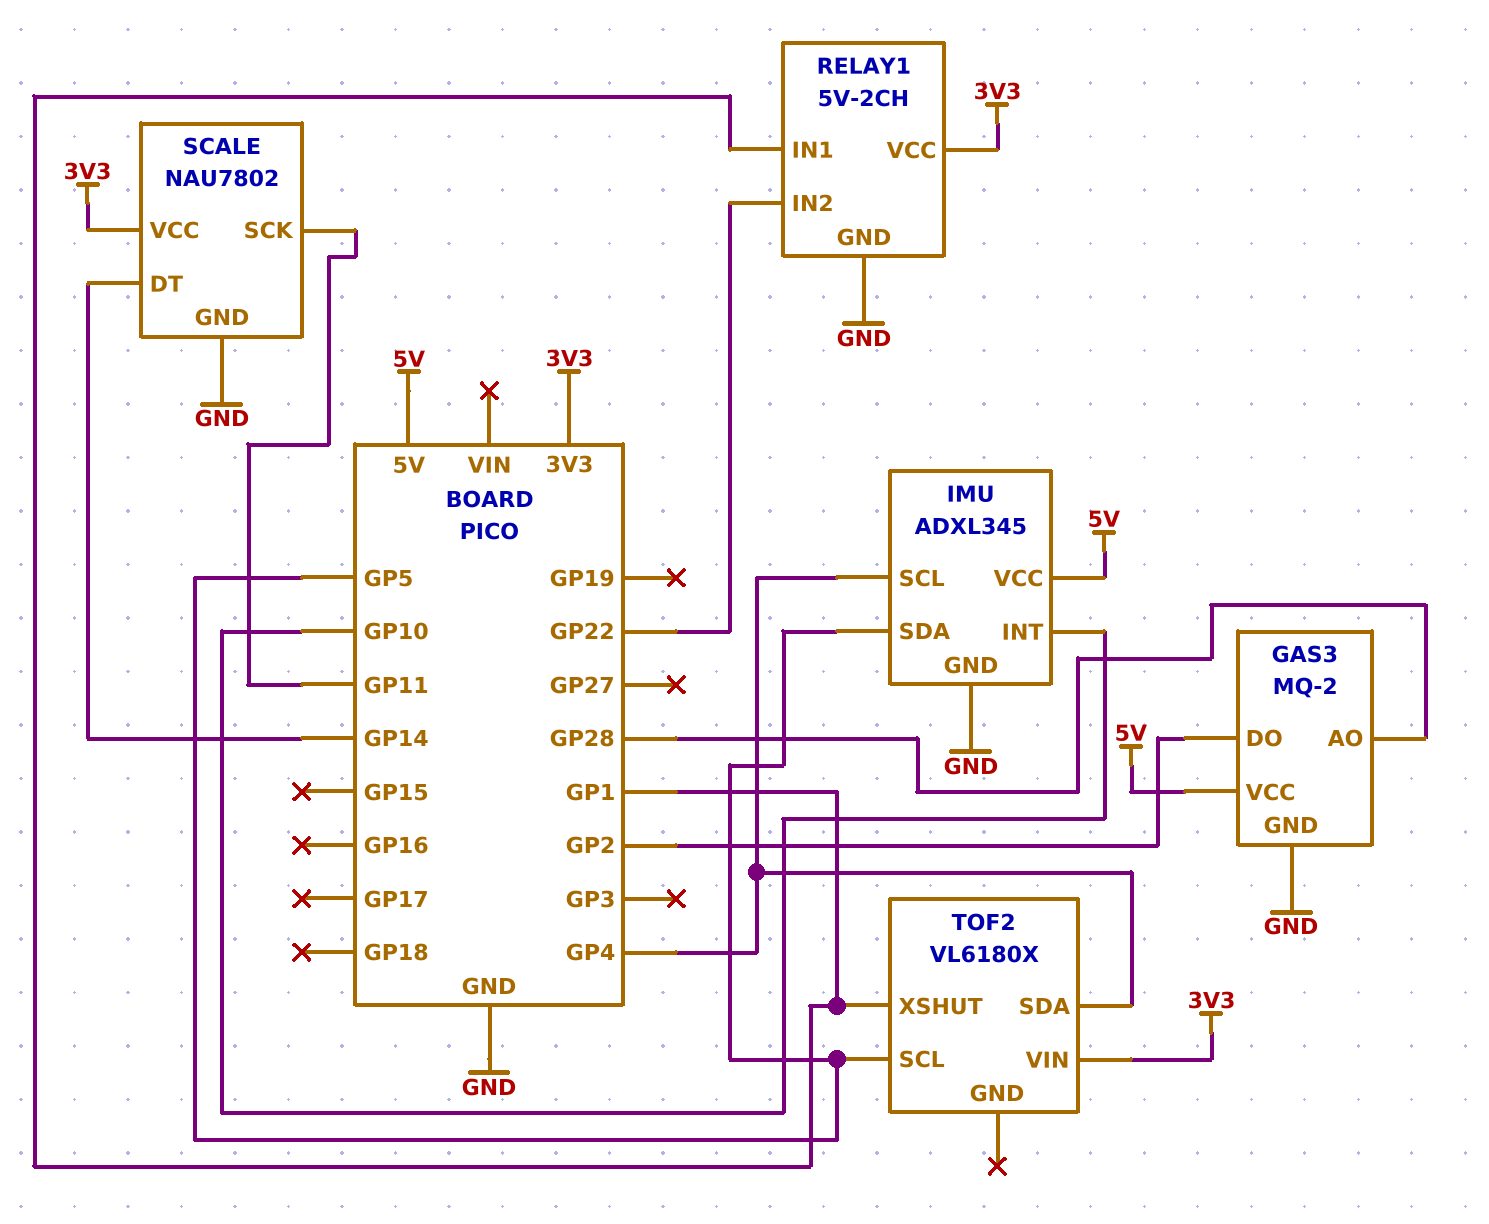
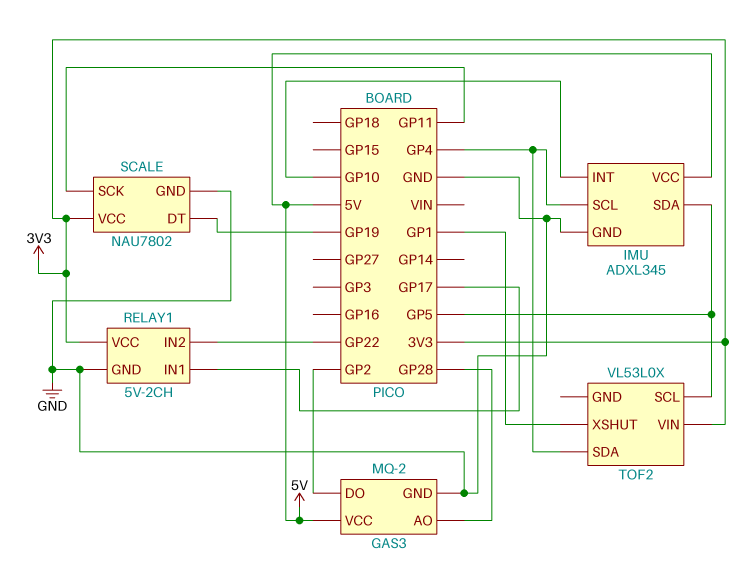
RELAY1 pin IN1: GP1 -> GP17
SCALE pin DT: GP14 -> GP19
TOF2: VL6180X -> VL53L0X

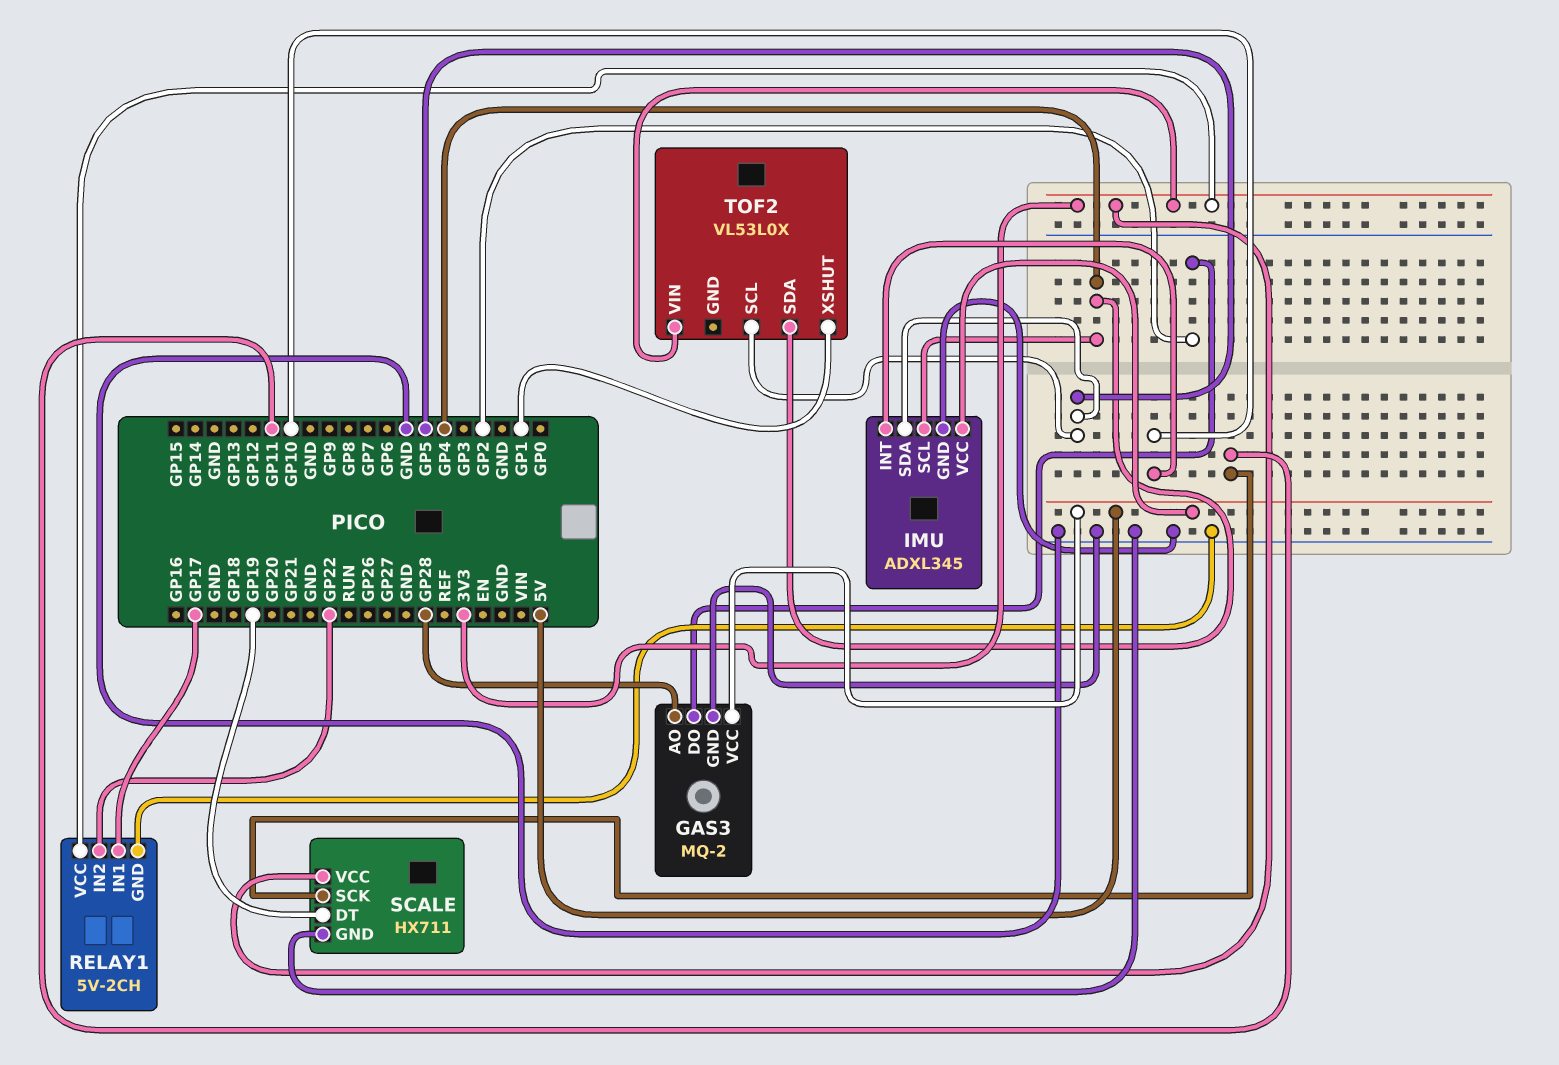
SCALE: NAU7802 -> HX711

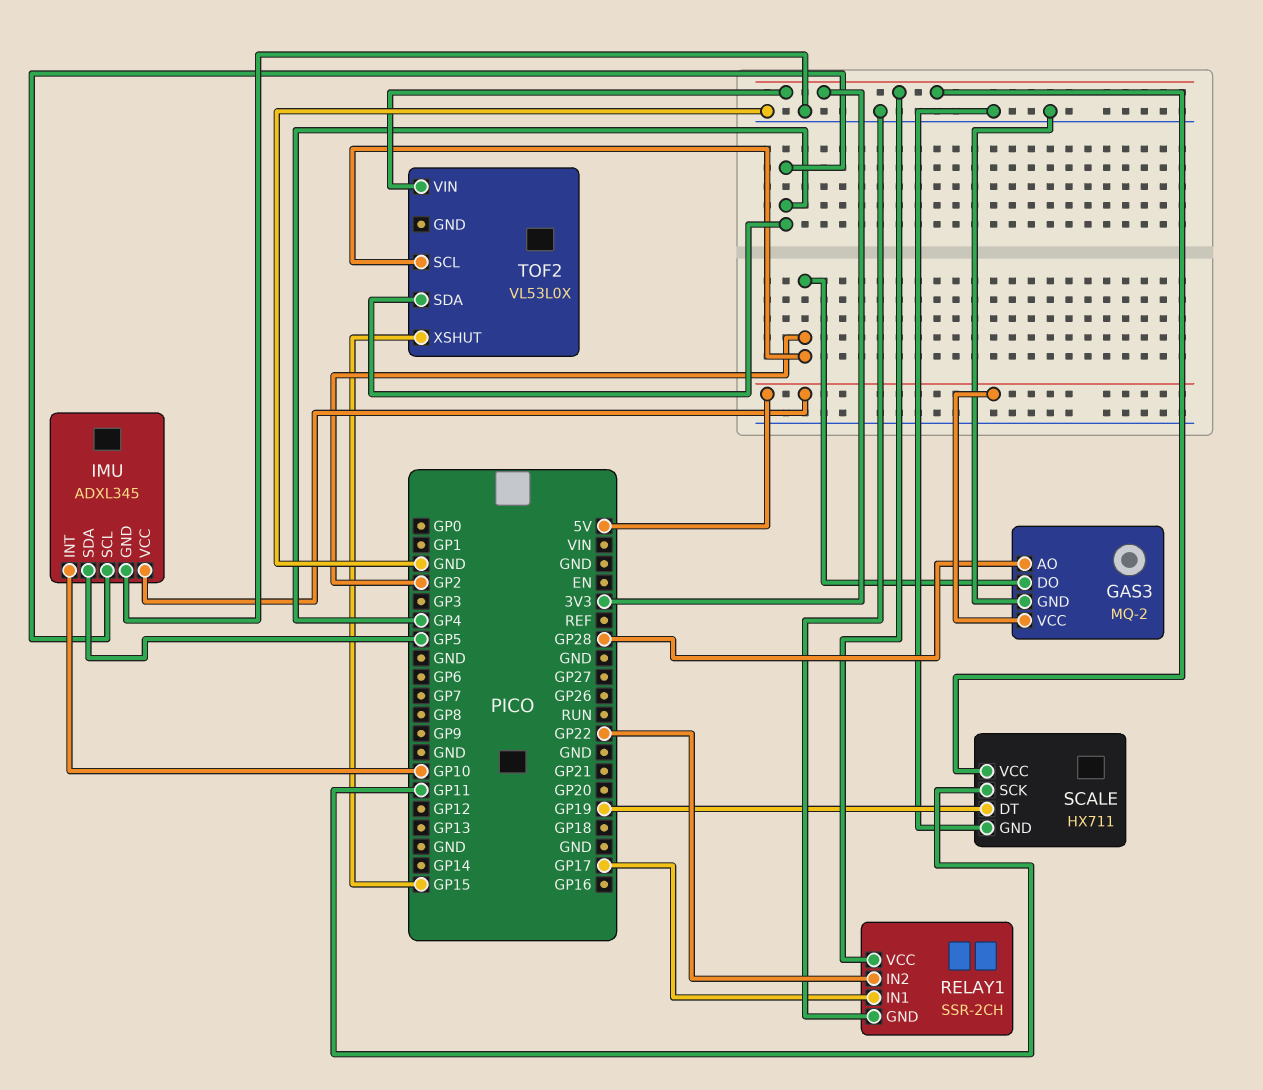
RELAY1: 5V-2CH -> SSR-2CH
TOF2 pin SCL: GP5 -> GP2
TOF2 pin XSHUT: GP1 -> GP15

